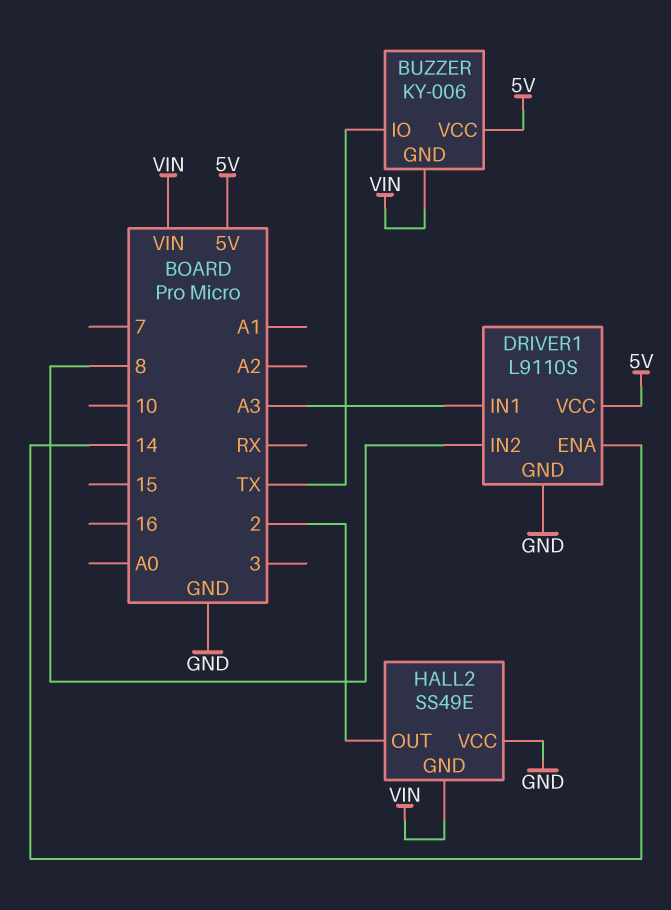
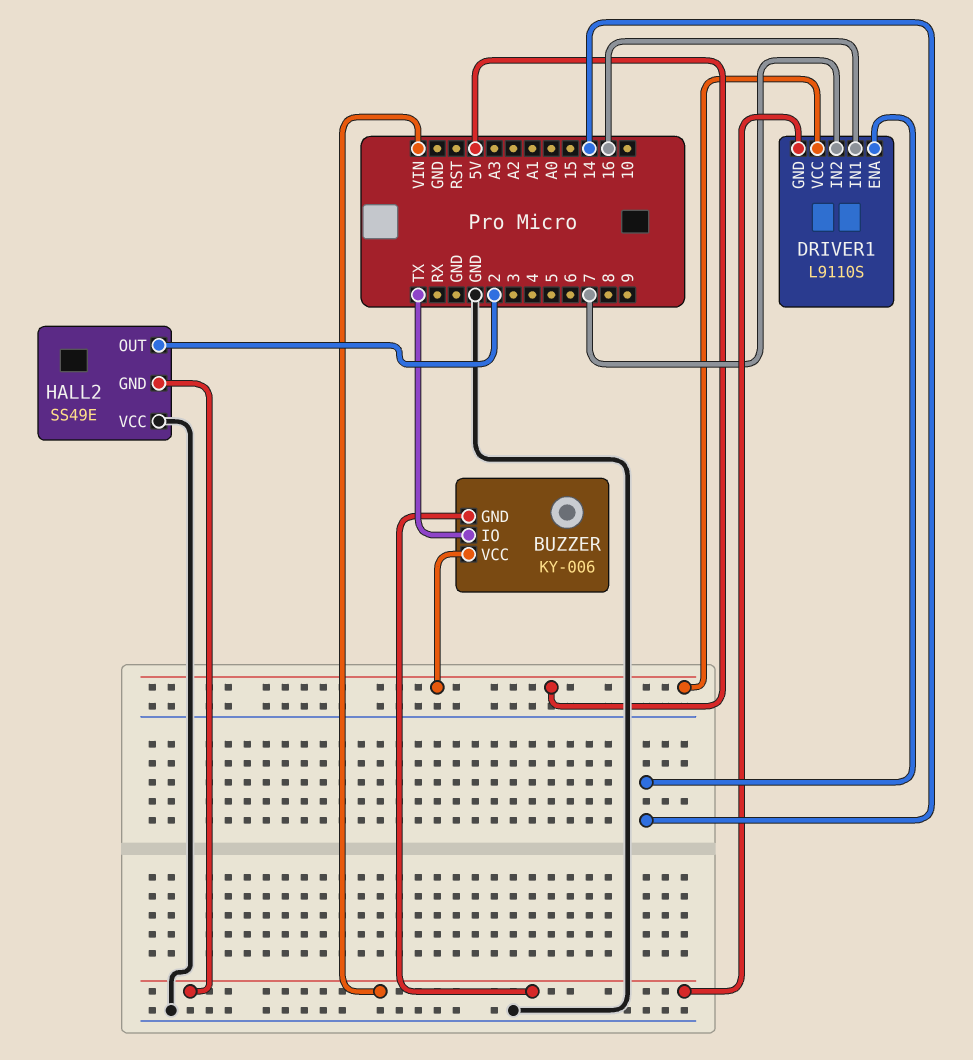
DRIVER1 pin GND: GND -> VIN
DRIVER1 pin IN1: A3 -> 16
DRIVER1 pin IN2: 8 -> 7

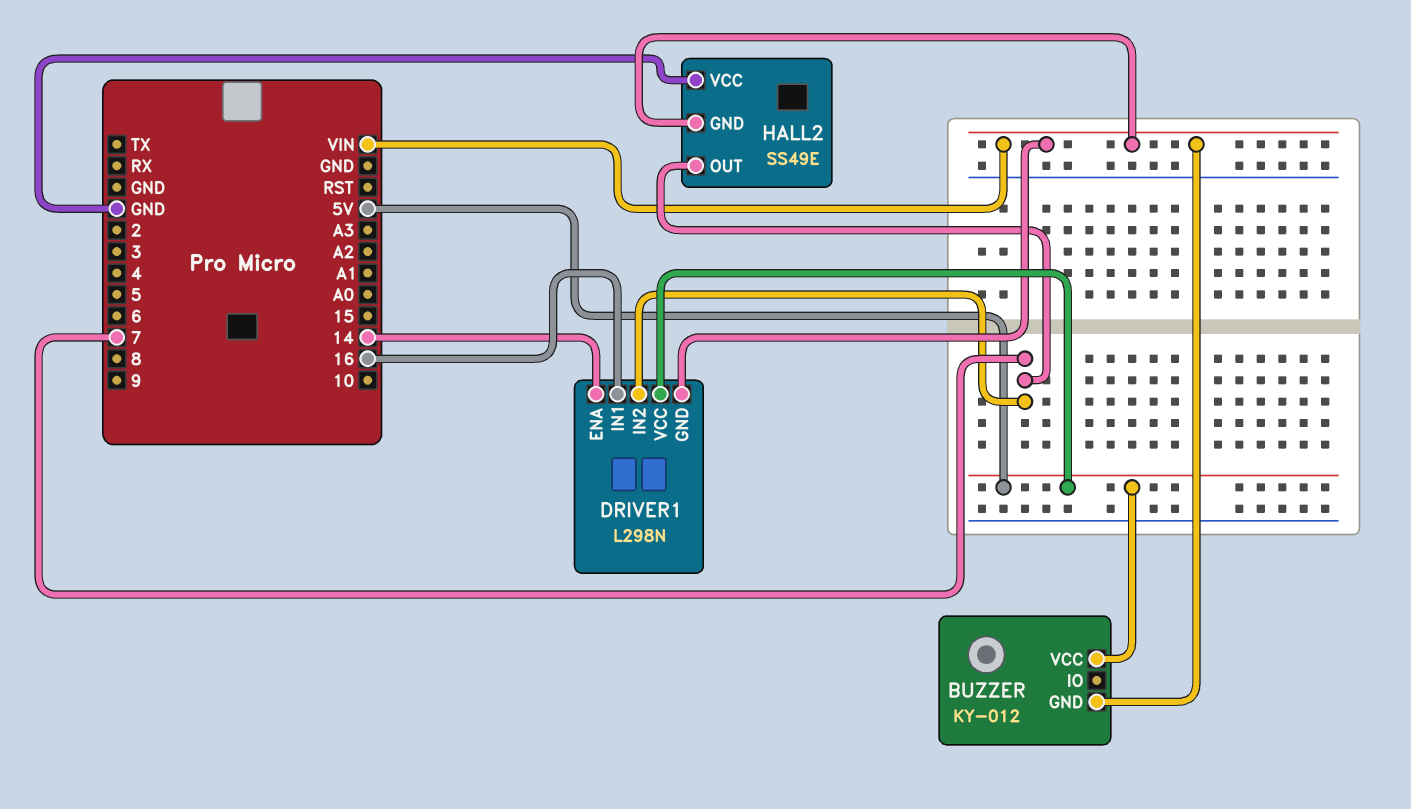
BUZZER: KY-006 -> KY-012
BUZZER pin IO: TX -> none
DRIVER1: L9110S -> L298N
HALL2 pin OUT: 2 -> 7

